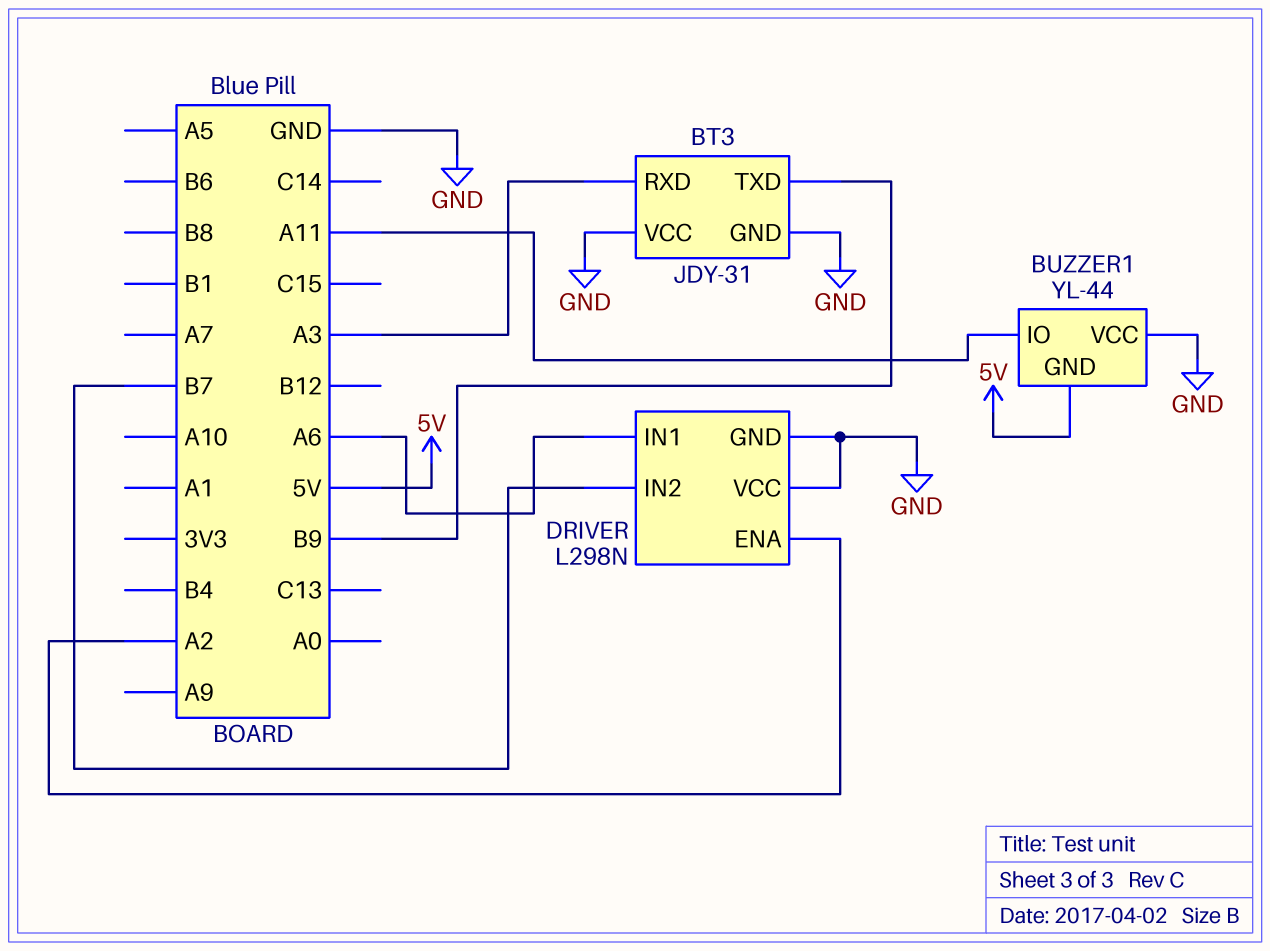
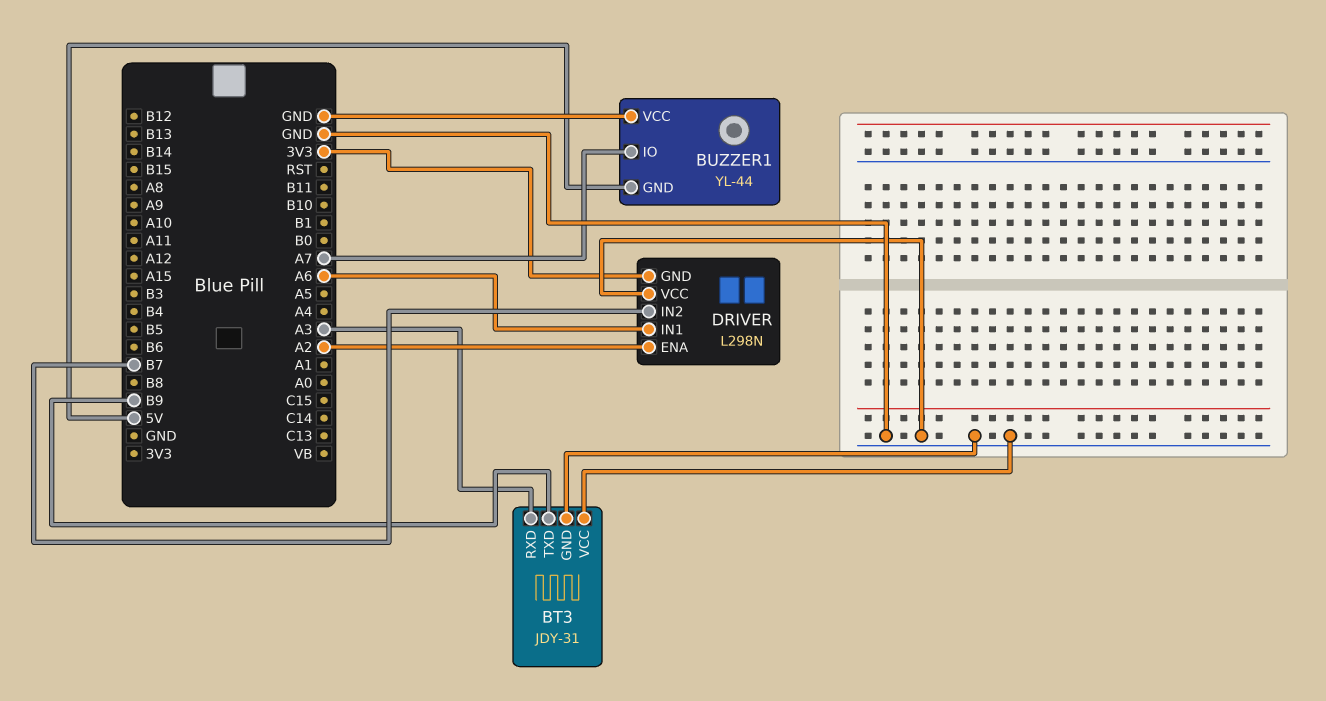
BUZZER1 pin IO: A11 -> A7
DRIVER pin GND: GND -> 3V3

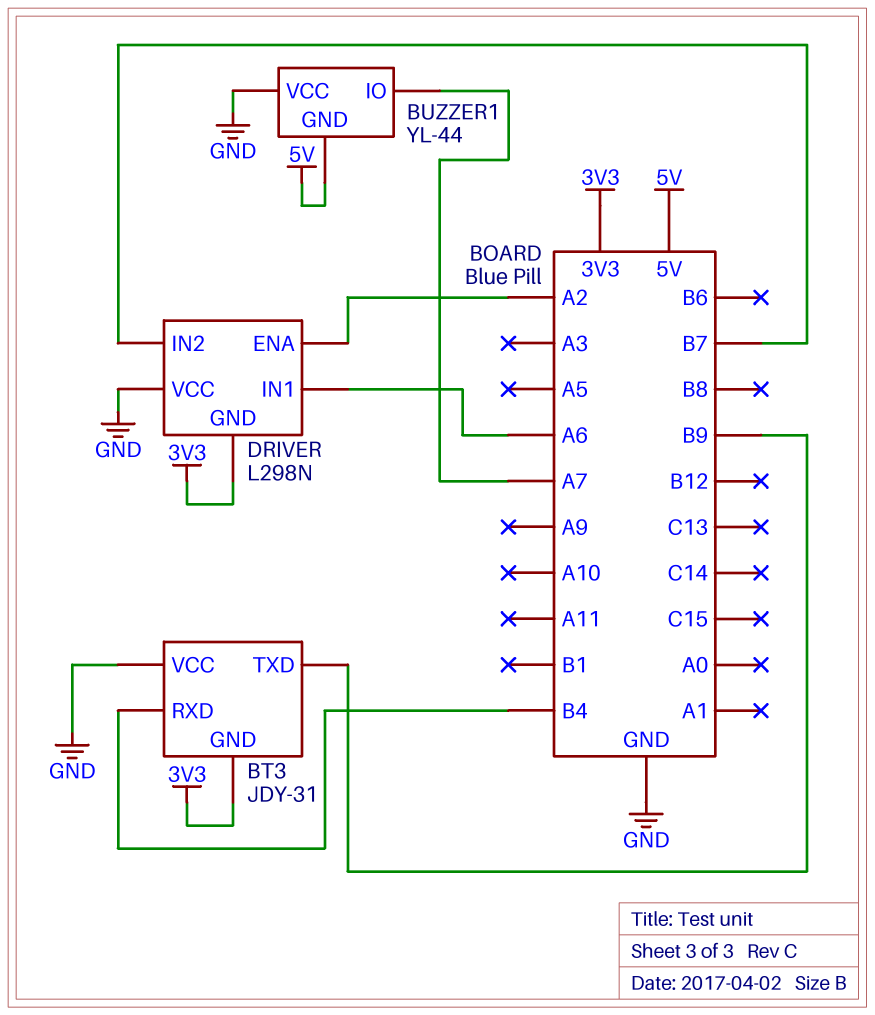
BT3 pin GND: GND -> 3V3
BT3 pin RXD: A3 -> B4

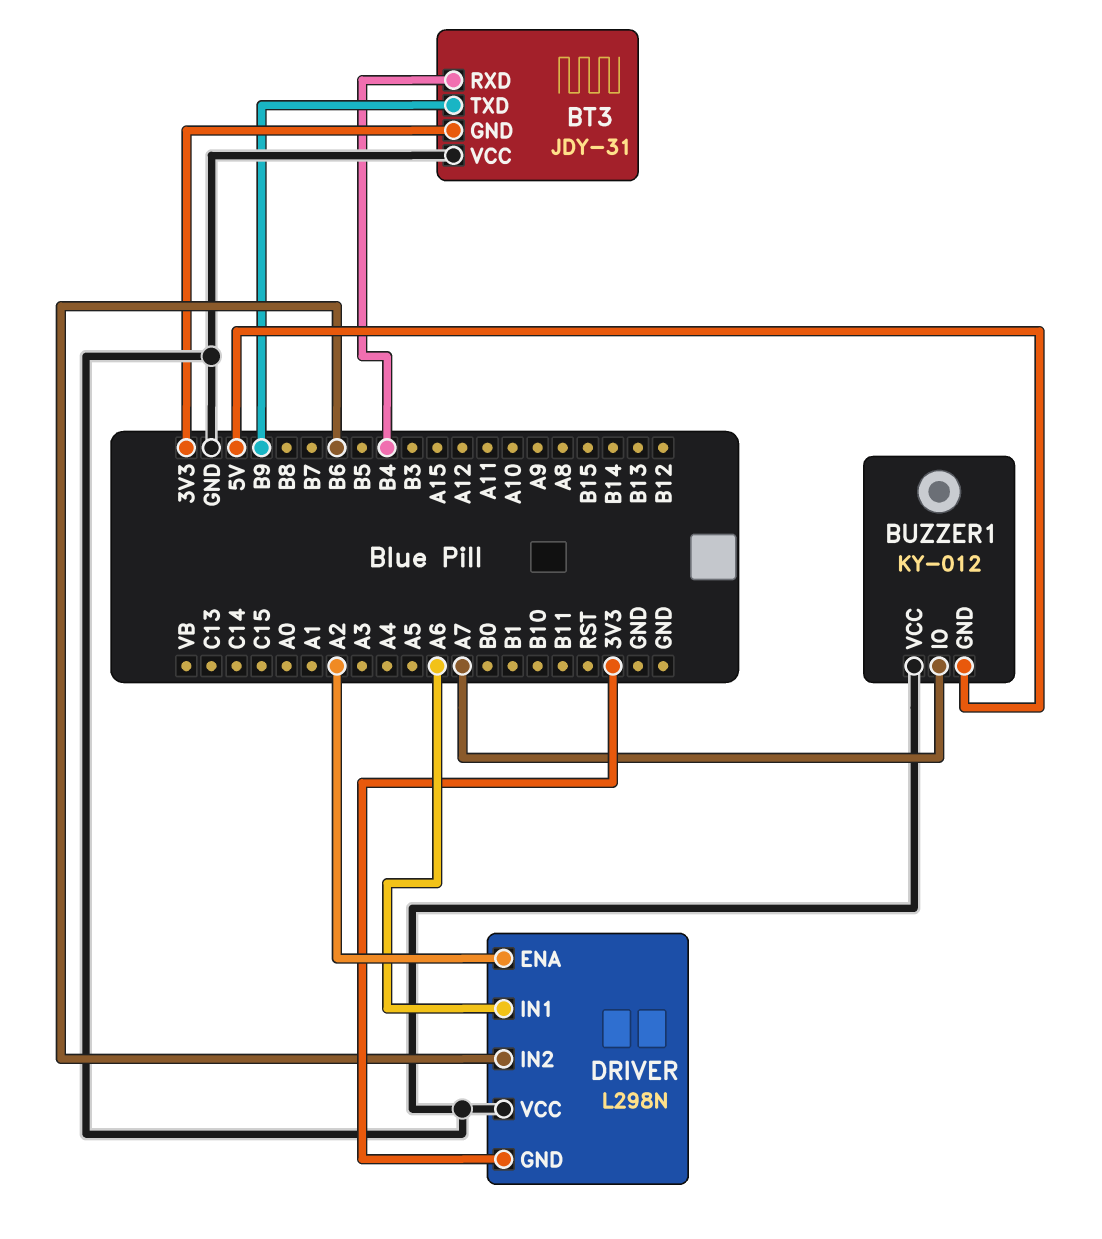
BUZZER1: YL-44 -> KY-012
DRIVER pin IN2: B7 -> B6

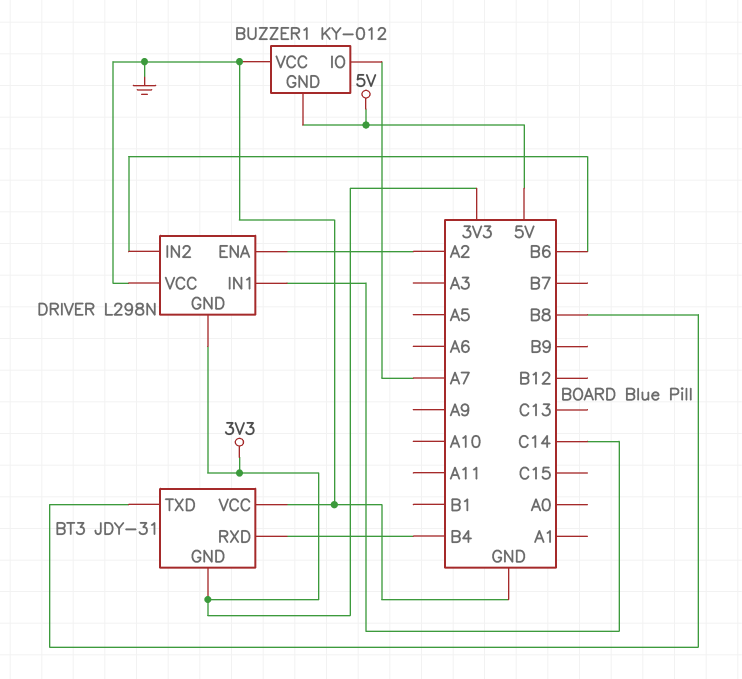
BT3 pin TXD: B9 -> B8
DRIVER pin IN1: A6 -> C14

